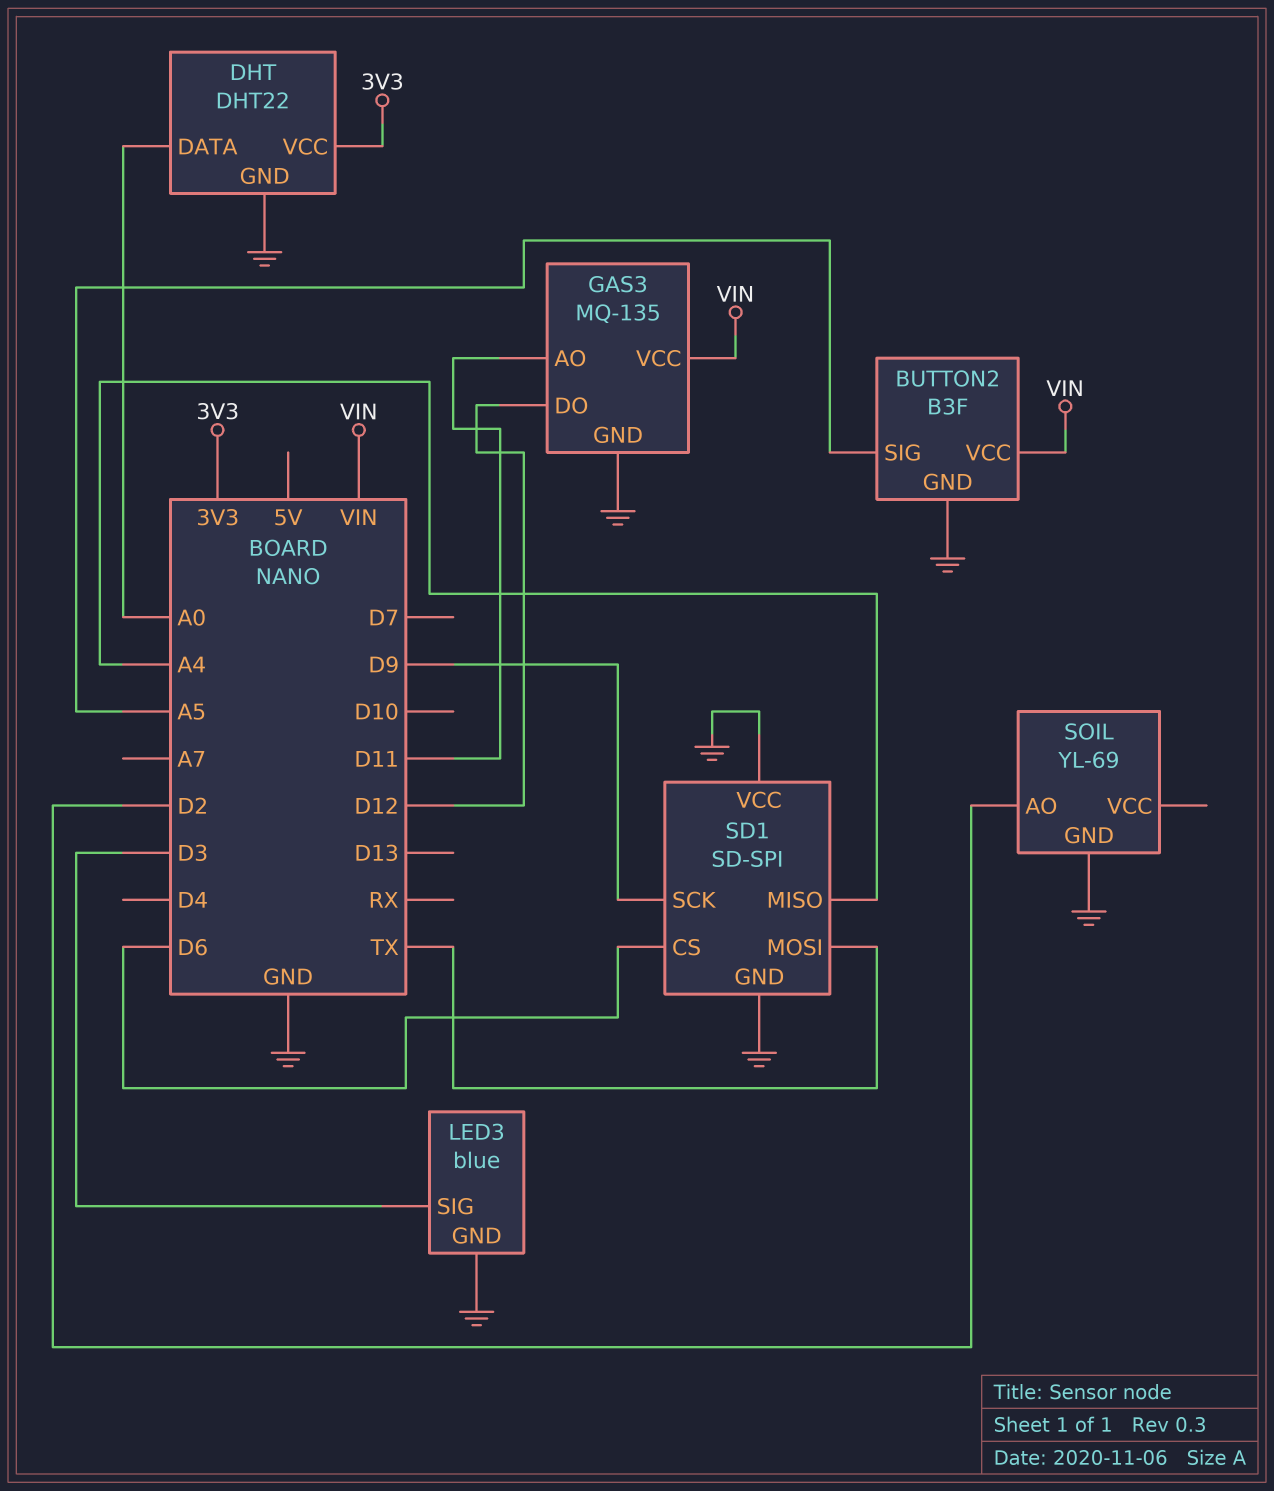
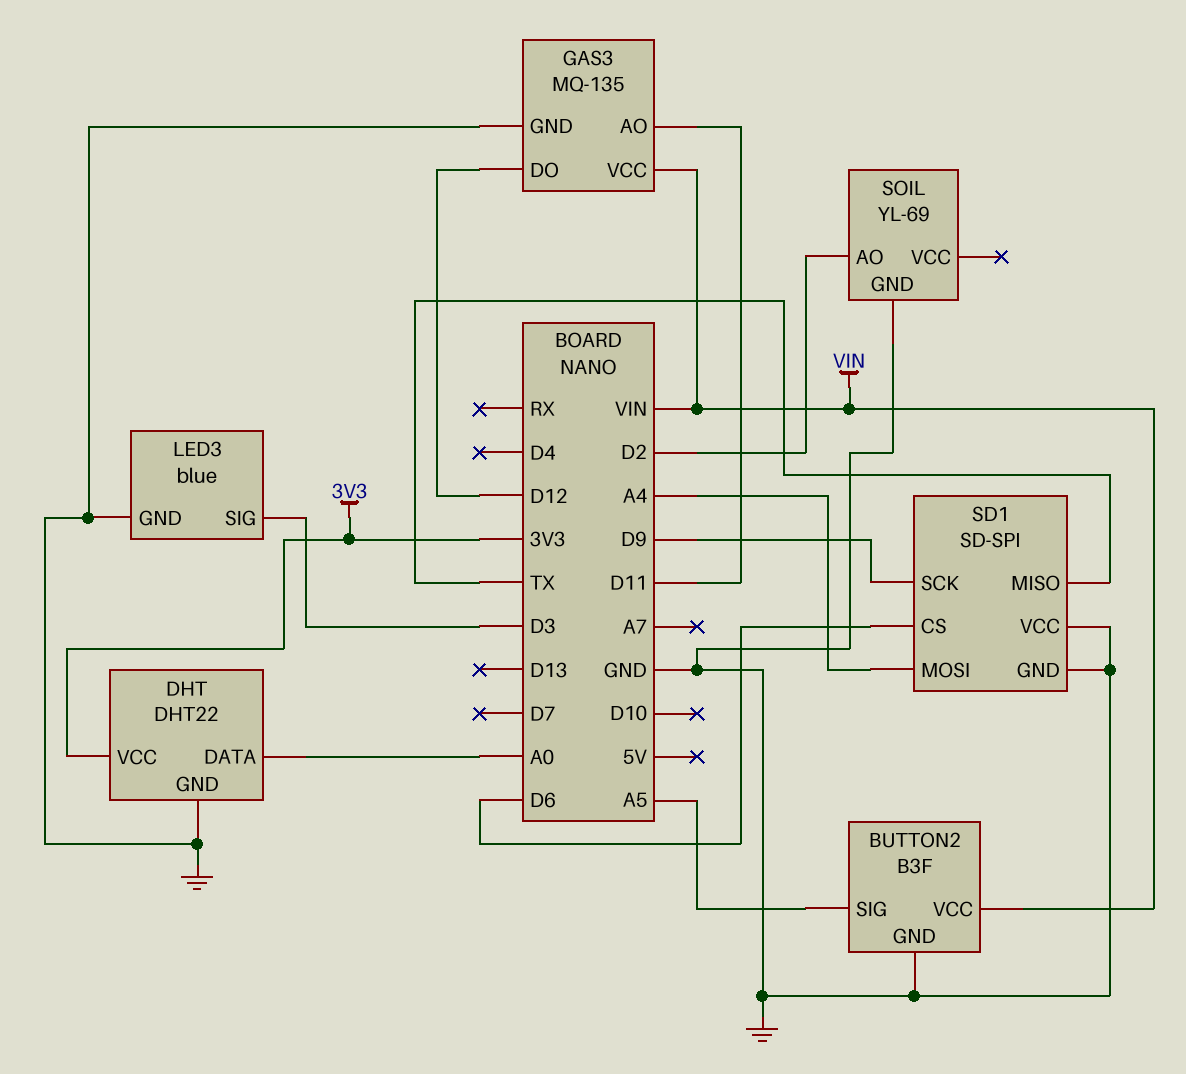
SD1 pin MISO: A4 -> TX
SD1 pin MOSI: TX -> A4

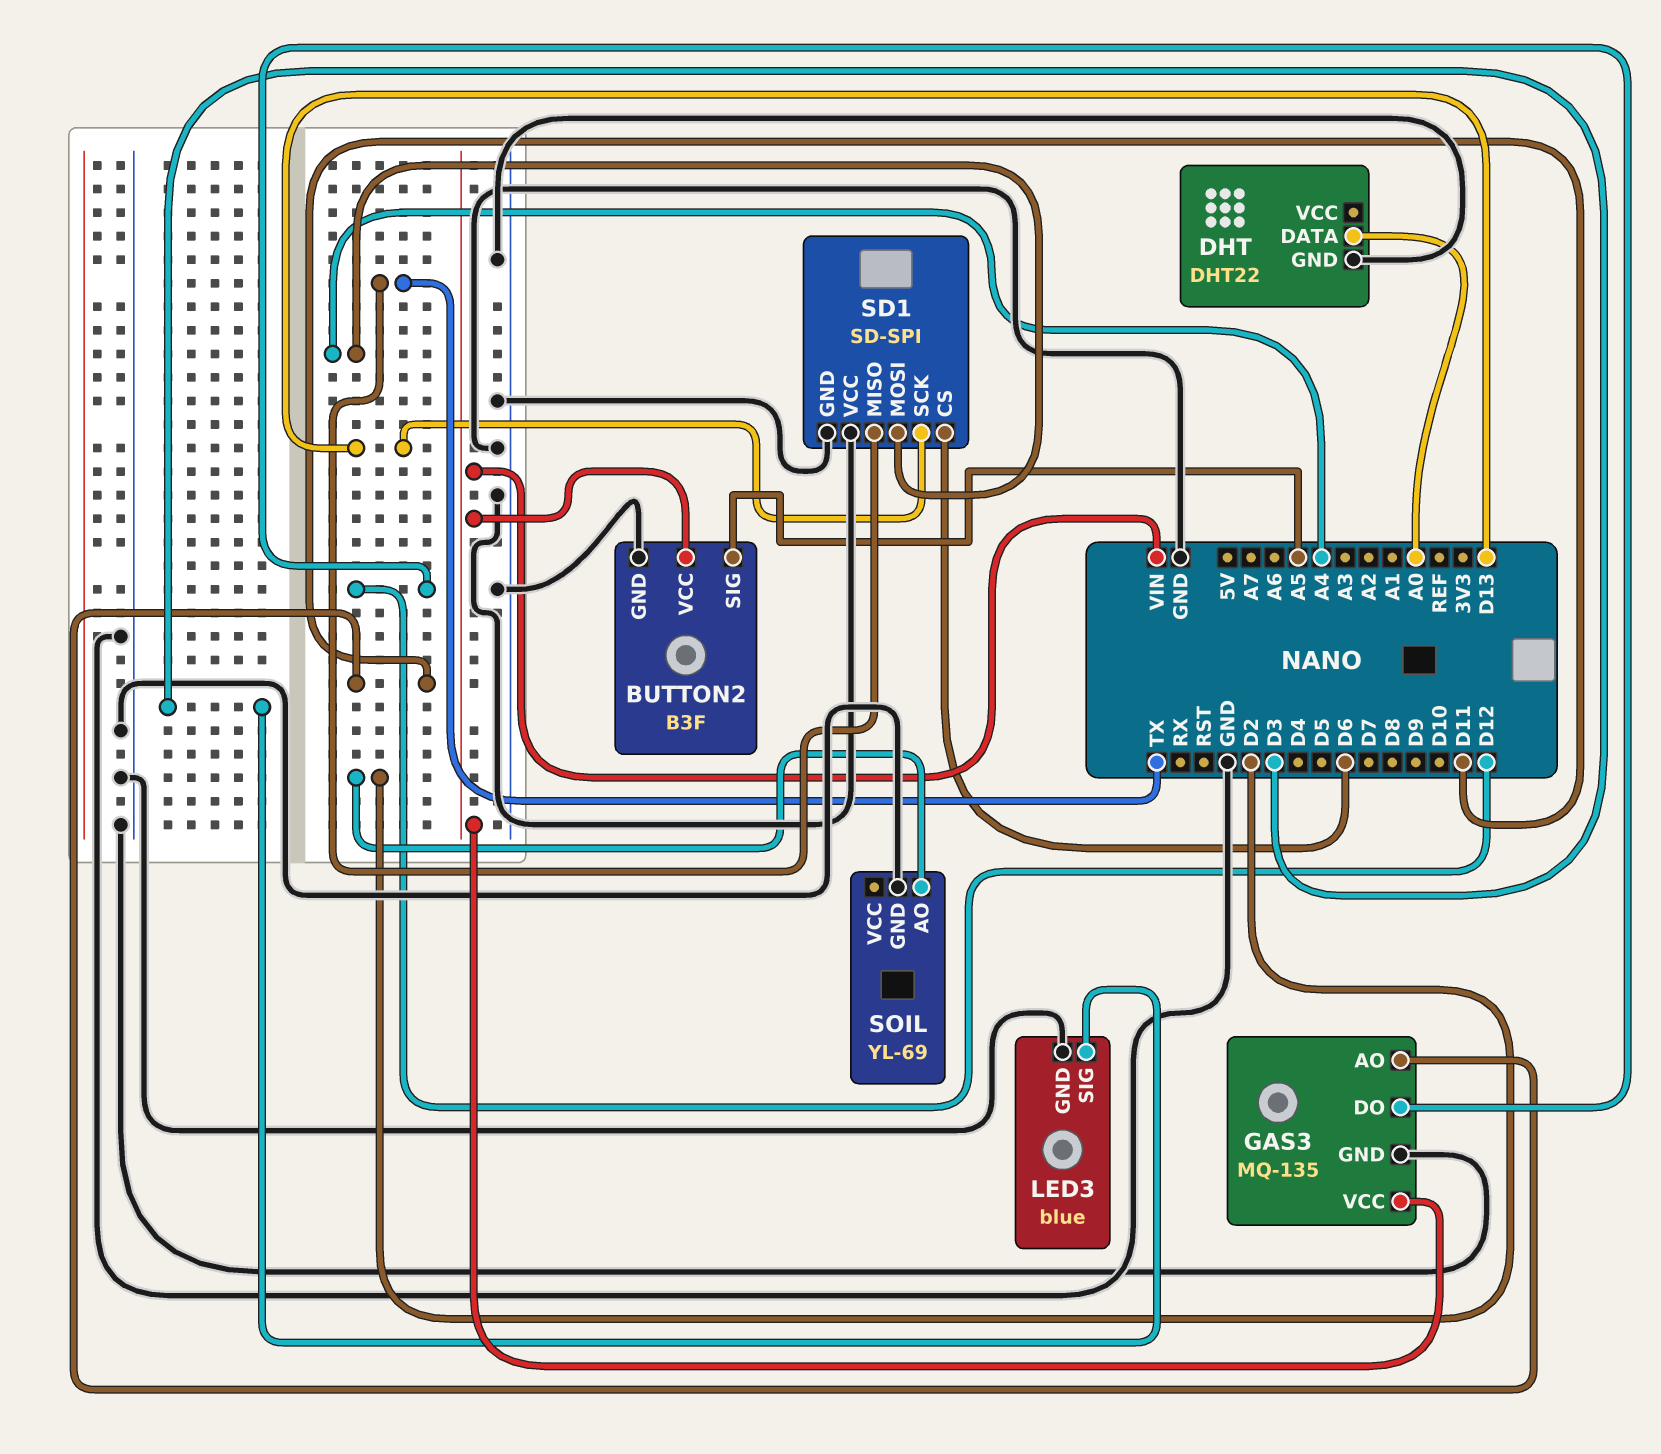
DHT pin VCC: 3V3 -> none
SD1 pin SCK: D9 -> D13

